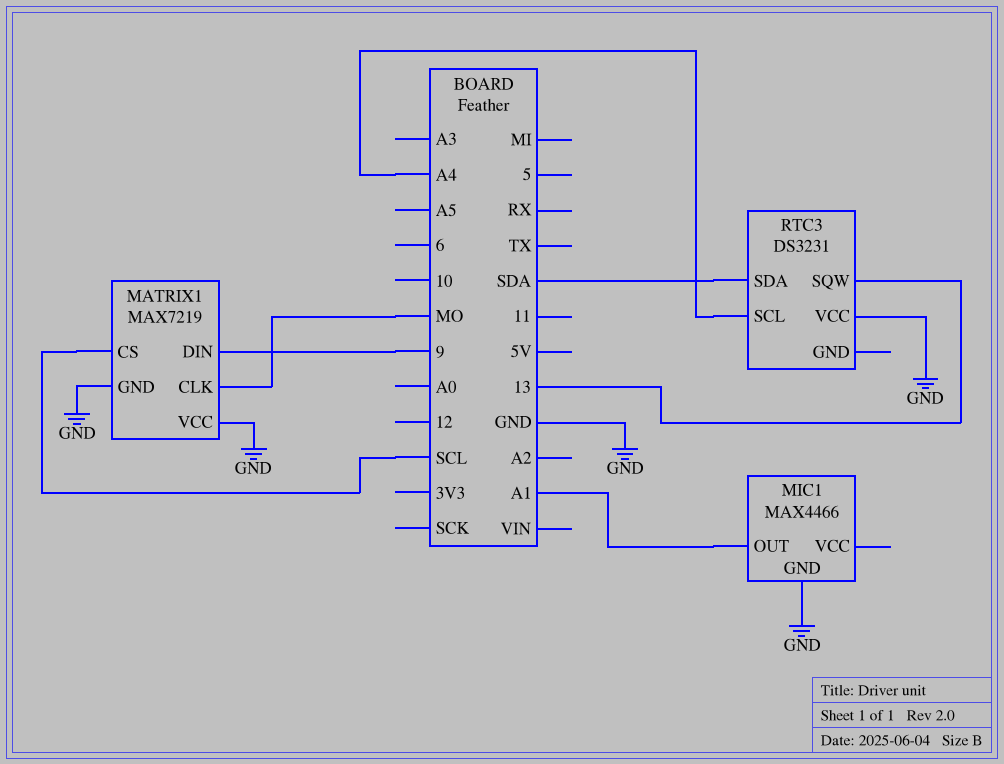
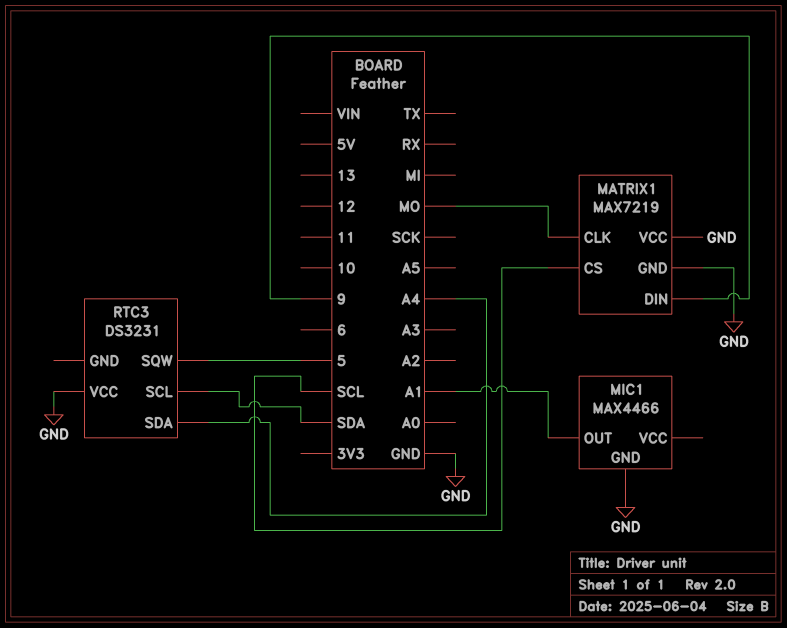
RTC3 pin SCL: A4 -> SDA
RTC3 pin SDA: SDA -> A4
RTC3 pin SQW: 13 -> 5

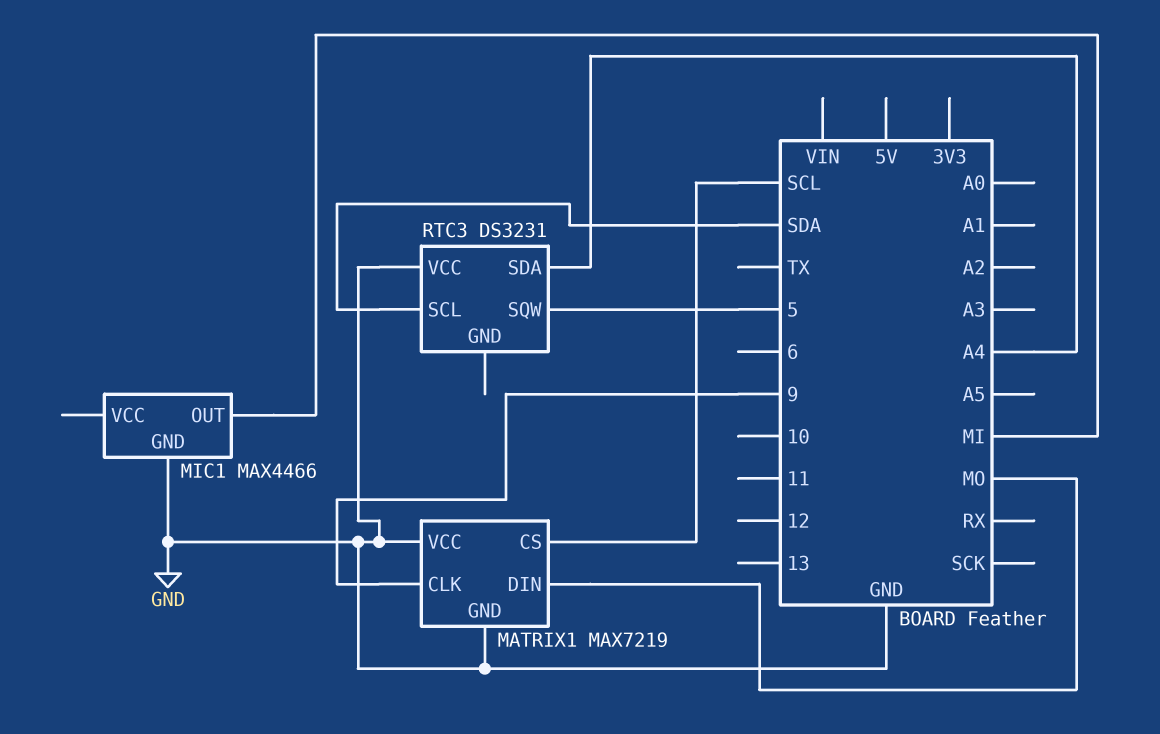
MATRIX1 pin CLK: MO -> 9
MATRIX1 pin DIN: 9 -> MO
MIC1 pin OUT: A1 -> MI

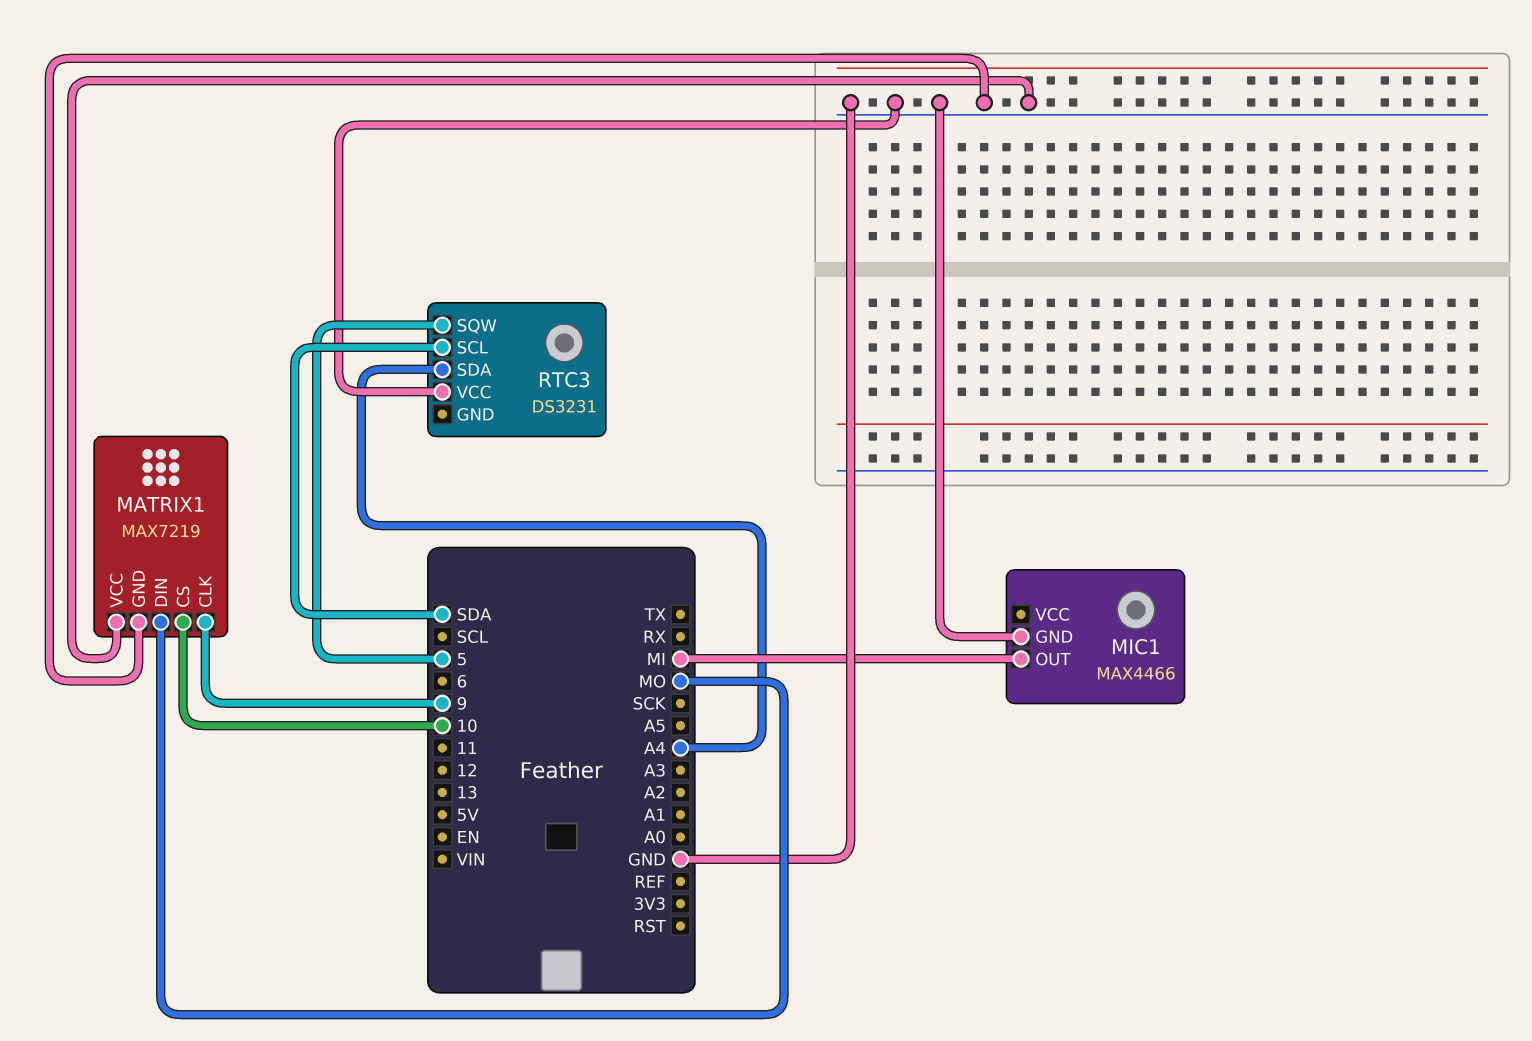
MATRIX1 pin CS: SCL -> 10

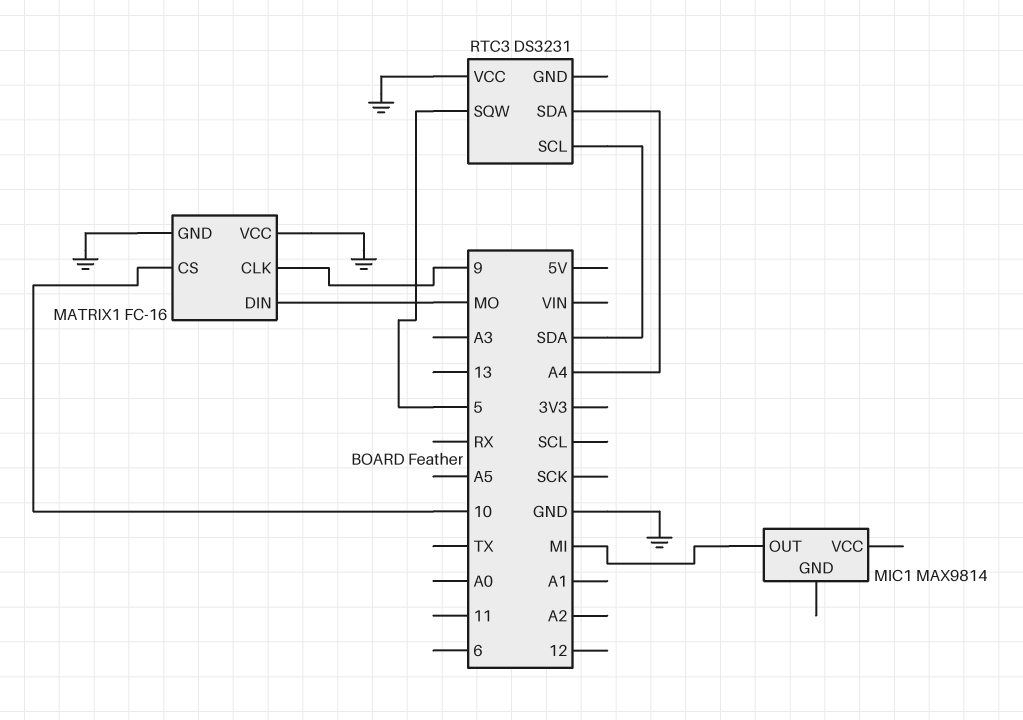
MATRIX1: MAX7219 -> FC-16
MIC1: MAX4466 -> MAX9814
MIC1 pin GND: GND -> none

